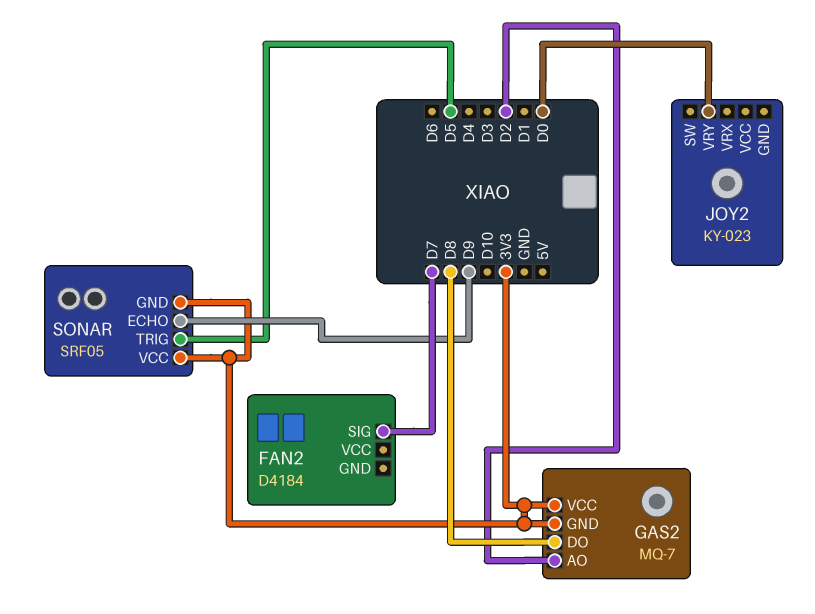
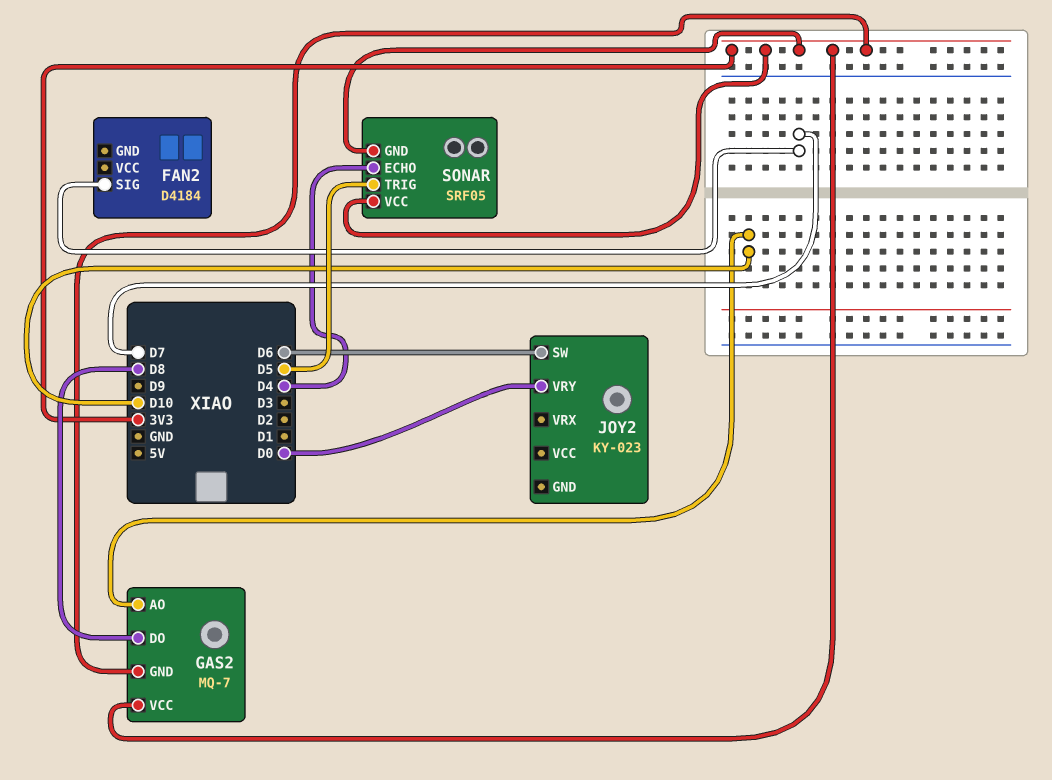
GAS2 pin AO: D2 -> D10
JOY2 pin SW: none -> D6
SONAR pin ECHO: D9 -> D4

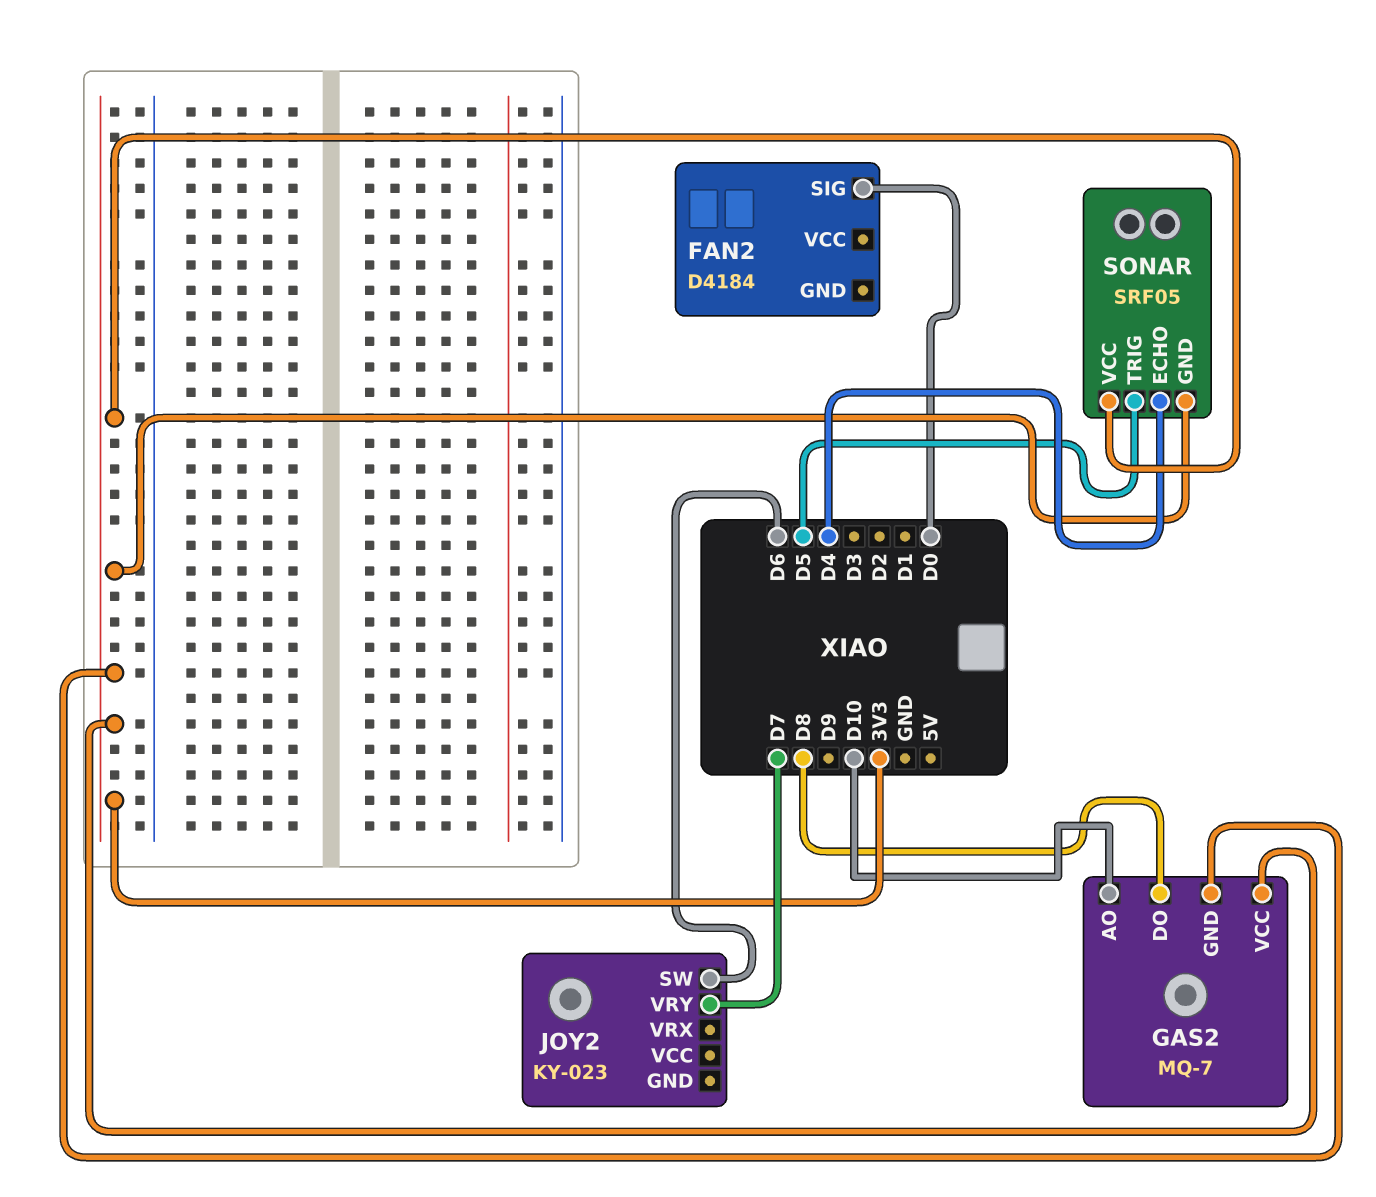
FAN2 pin SIG: D7 -> D0
JOY2 pin VRY: D0 -> D7

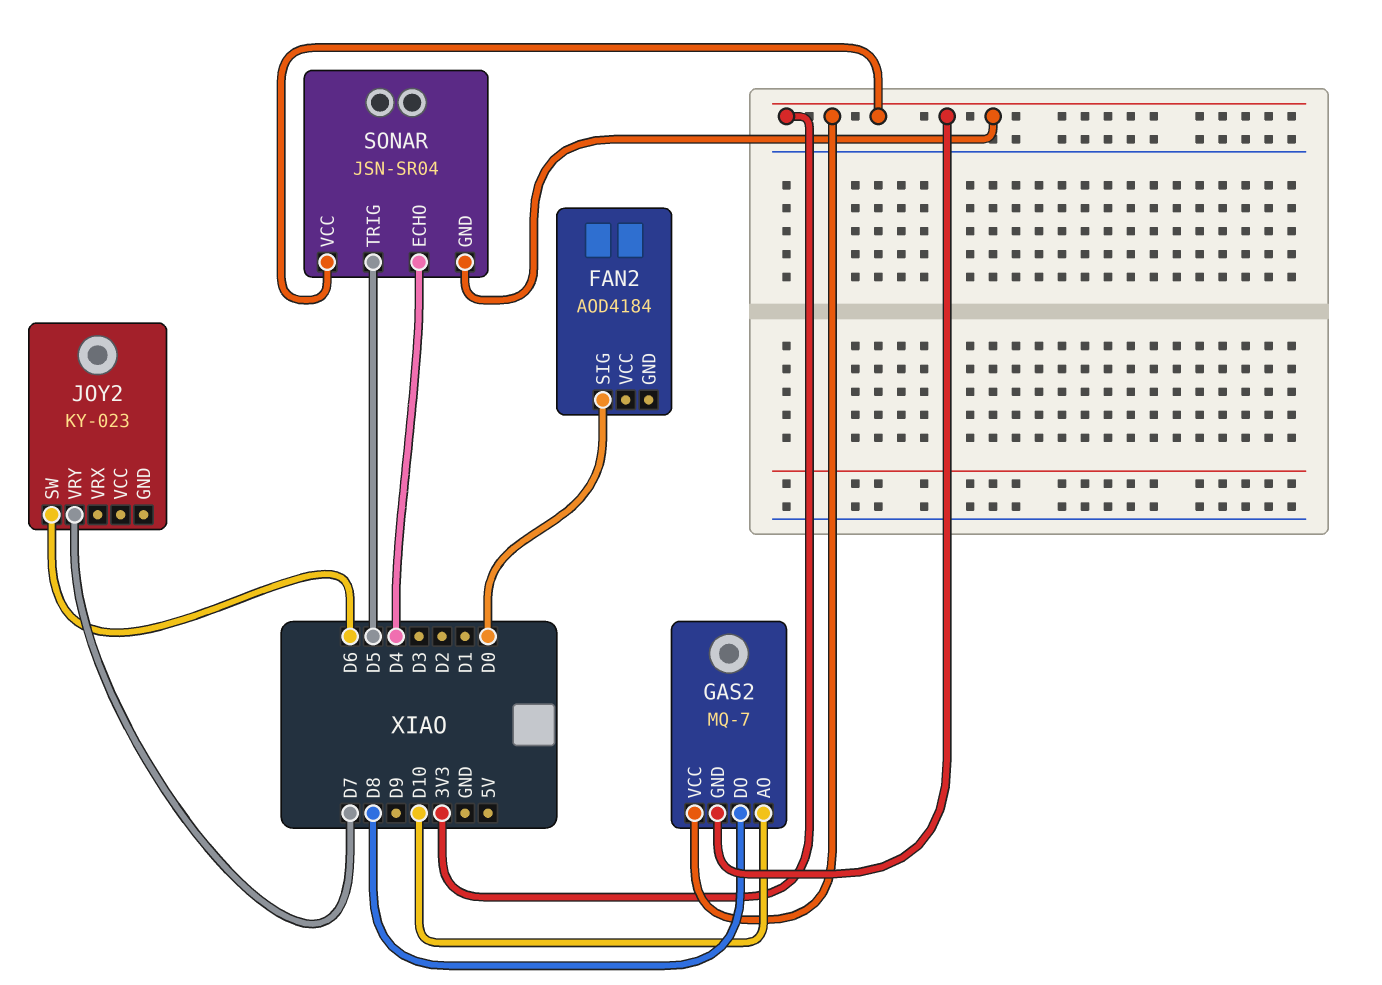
FAN2: D4184 -> AOD4184
SONAR: SRF05 -> JSN-SR04

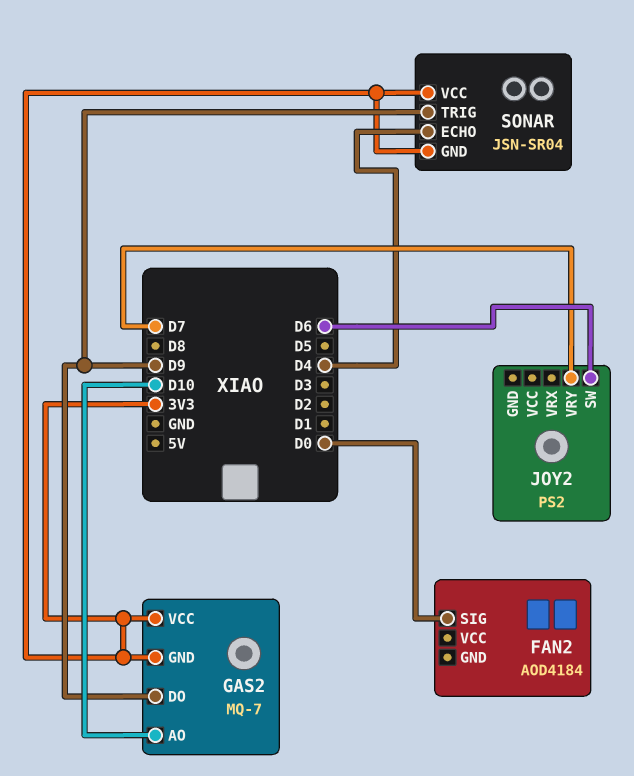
GAS2 pin DO: D8 -> D9
JOY2: KY-023 -> PS2
SONAR pin TRIG: D5 -> D9

